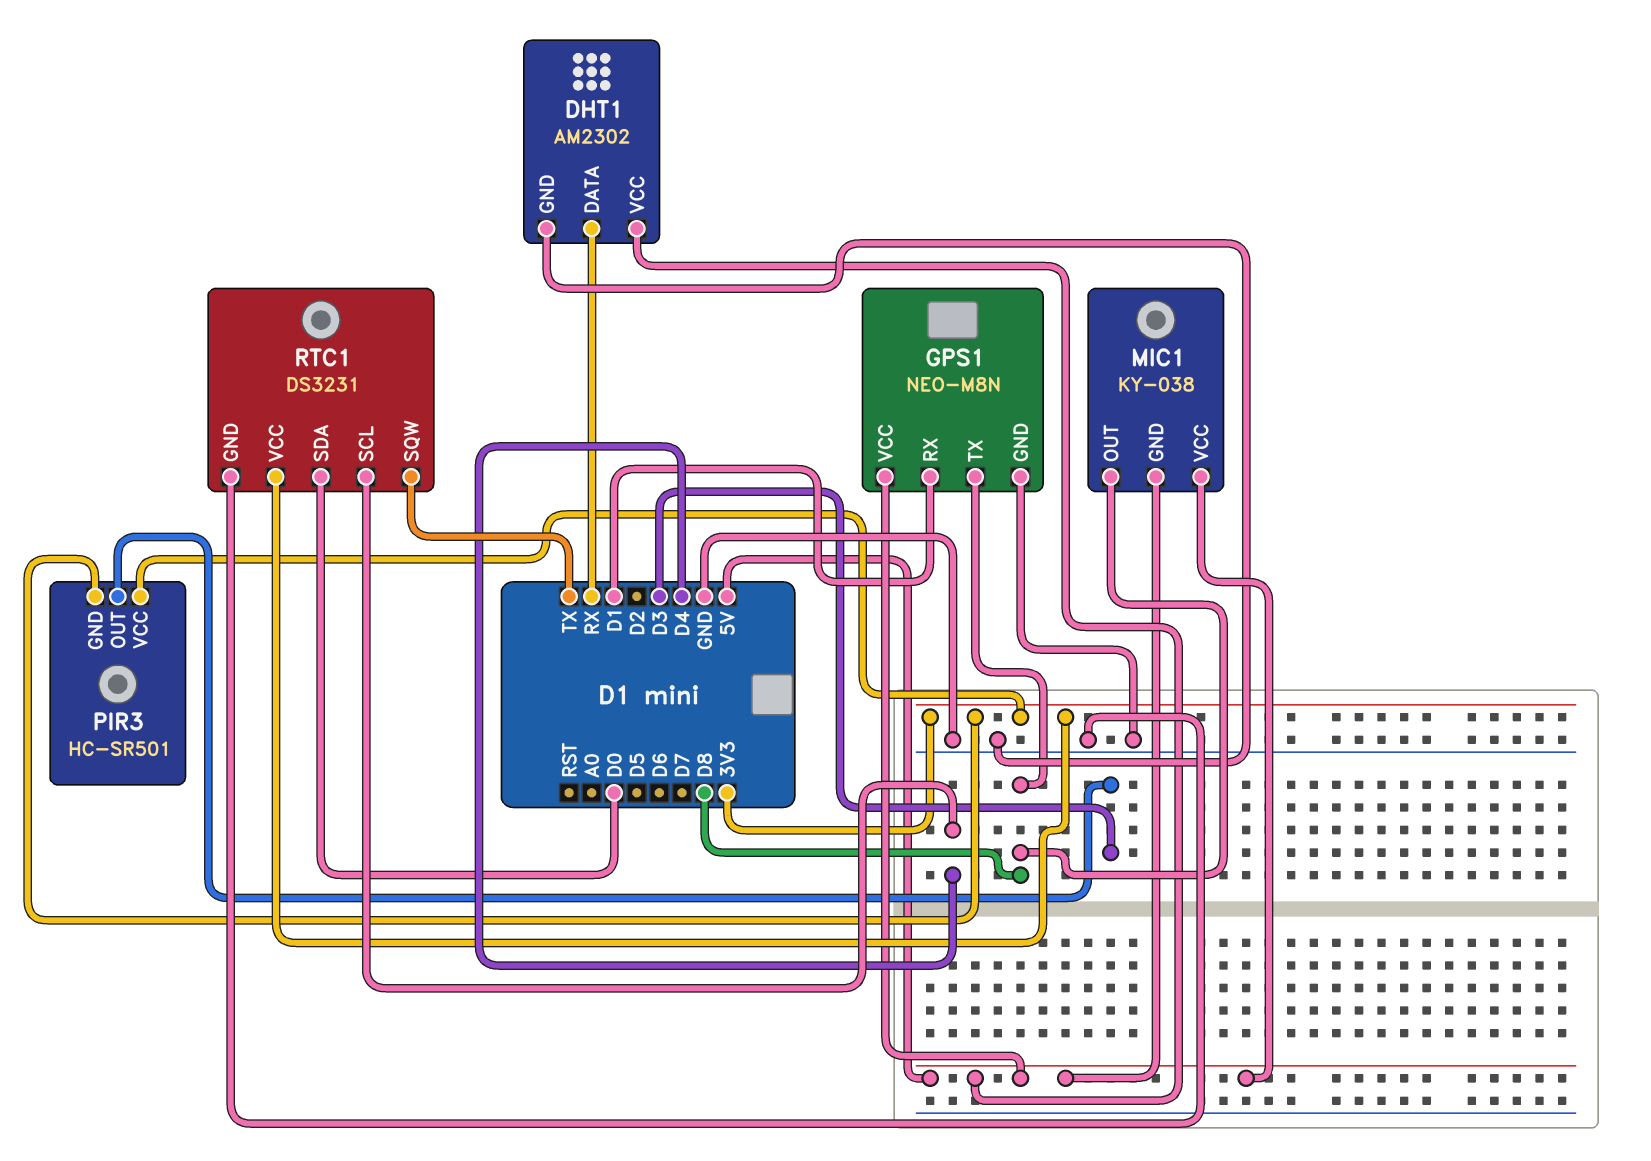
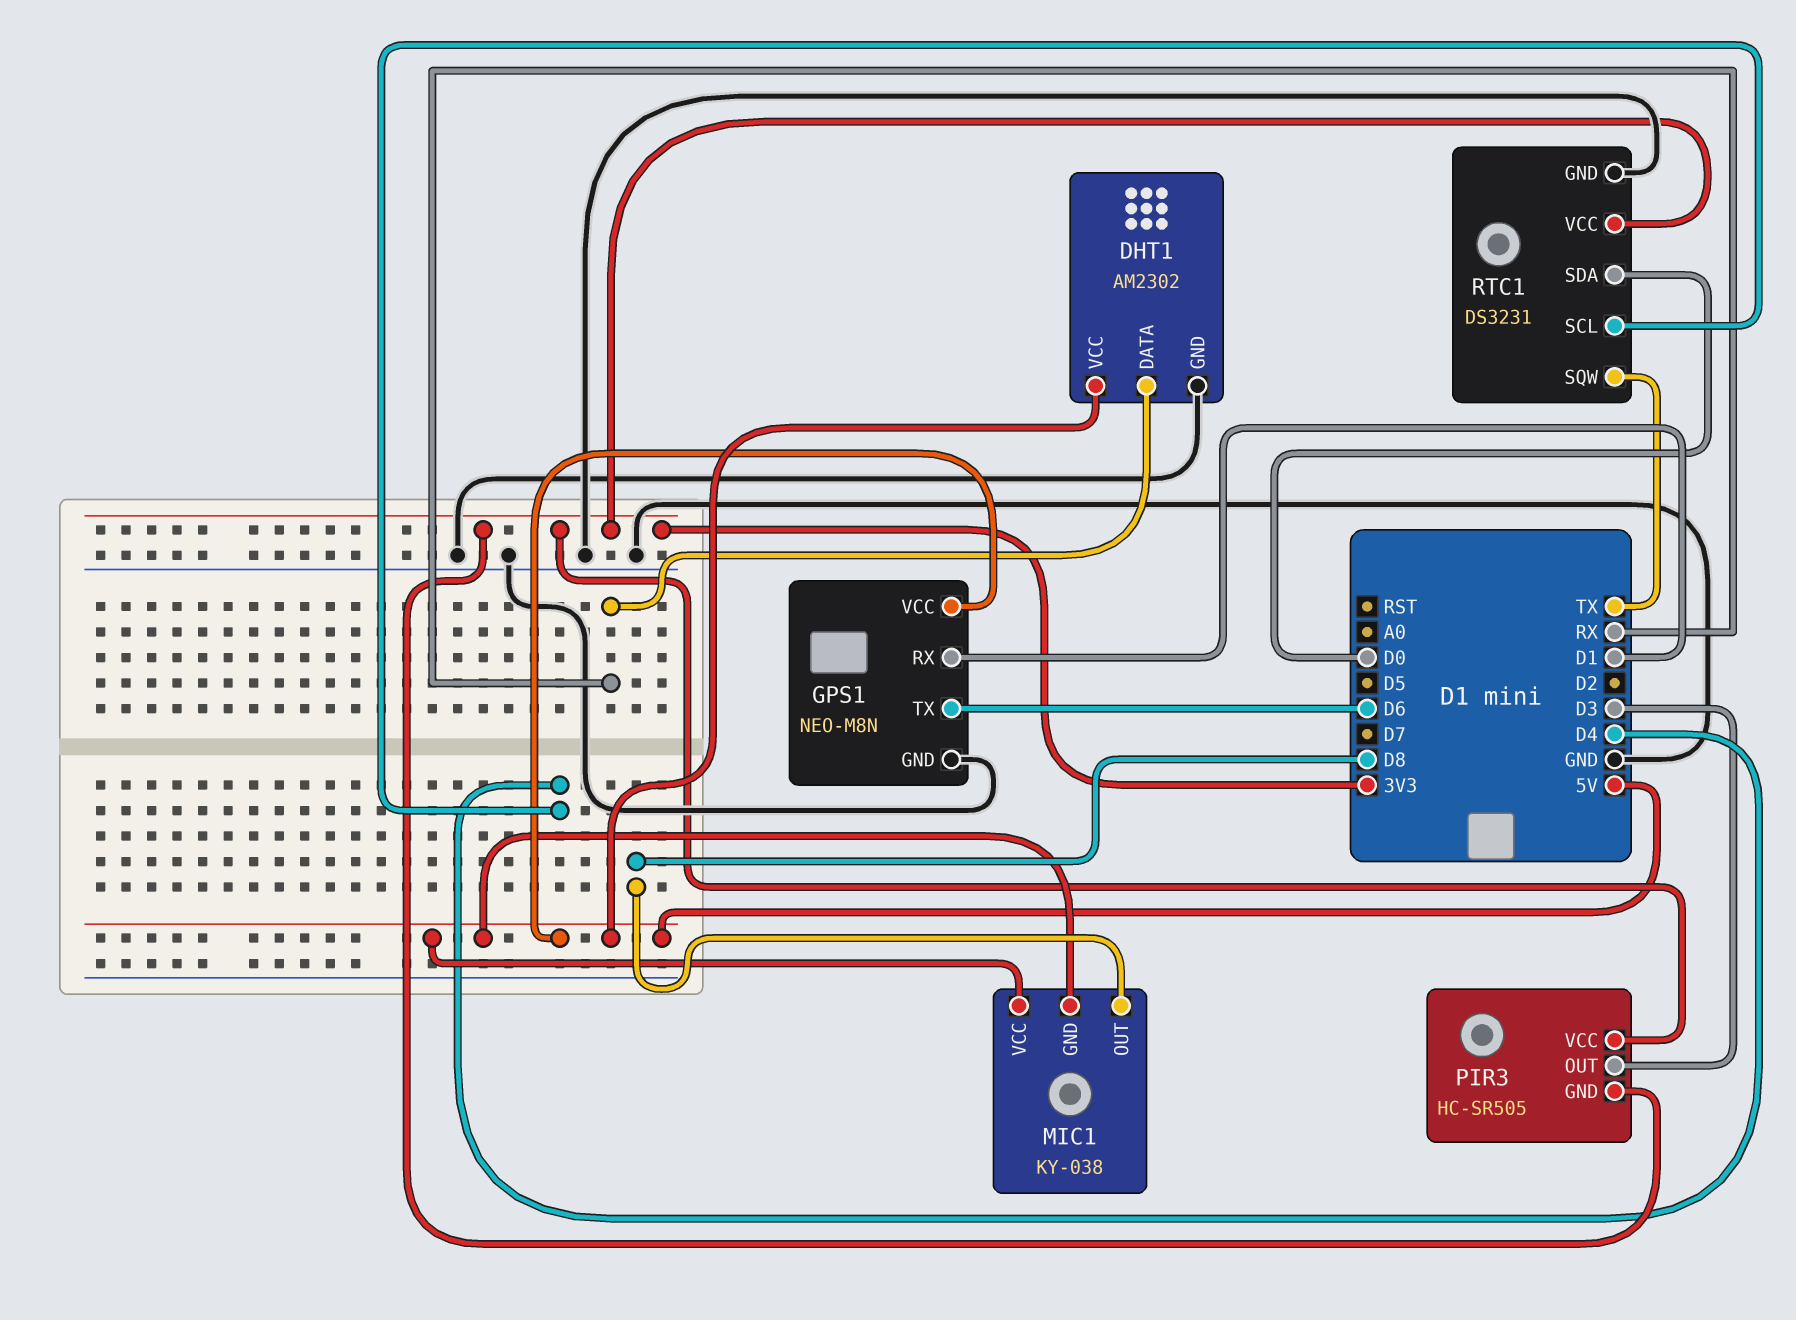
GPS1 pin TX: D8 -> D6
PIR3: HC-SR501 -> HC-SR505

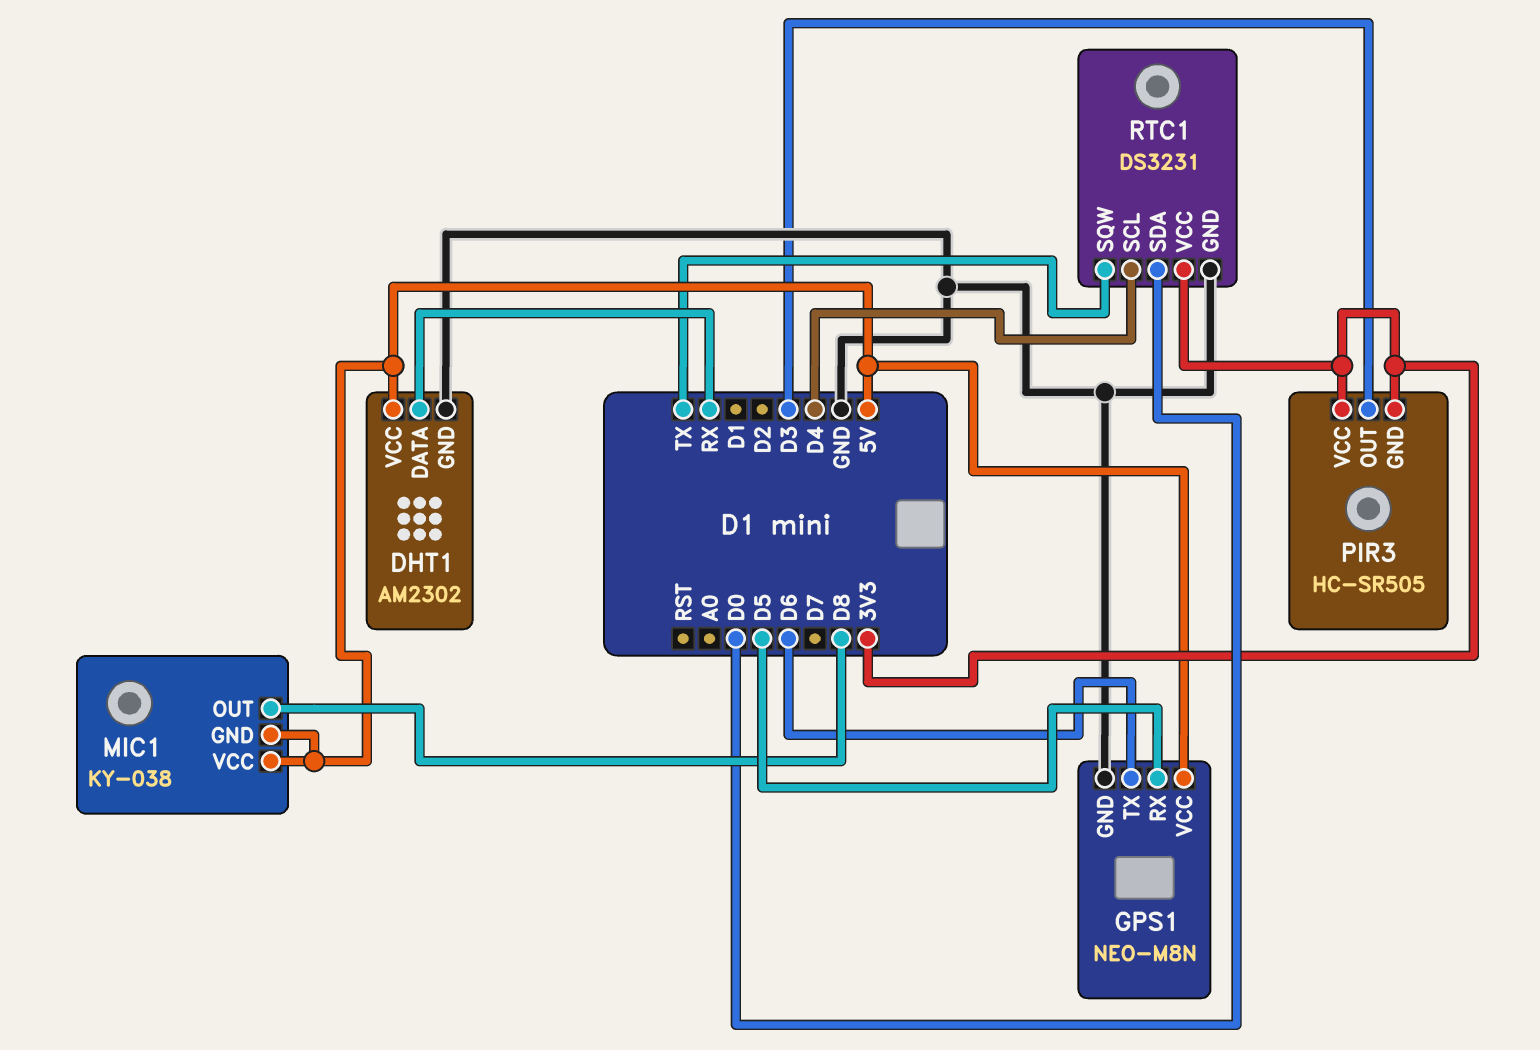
GPS1 pin RX: D1 -> D5

